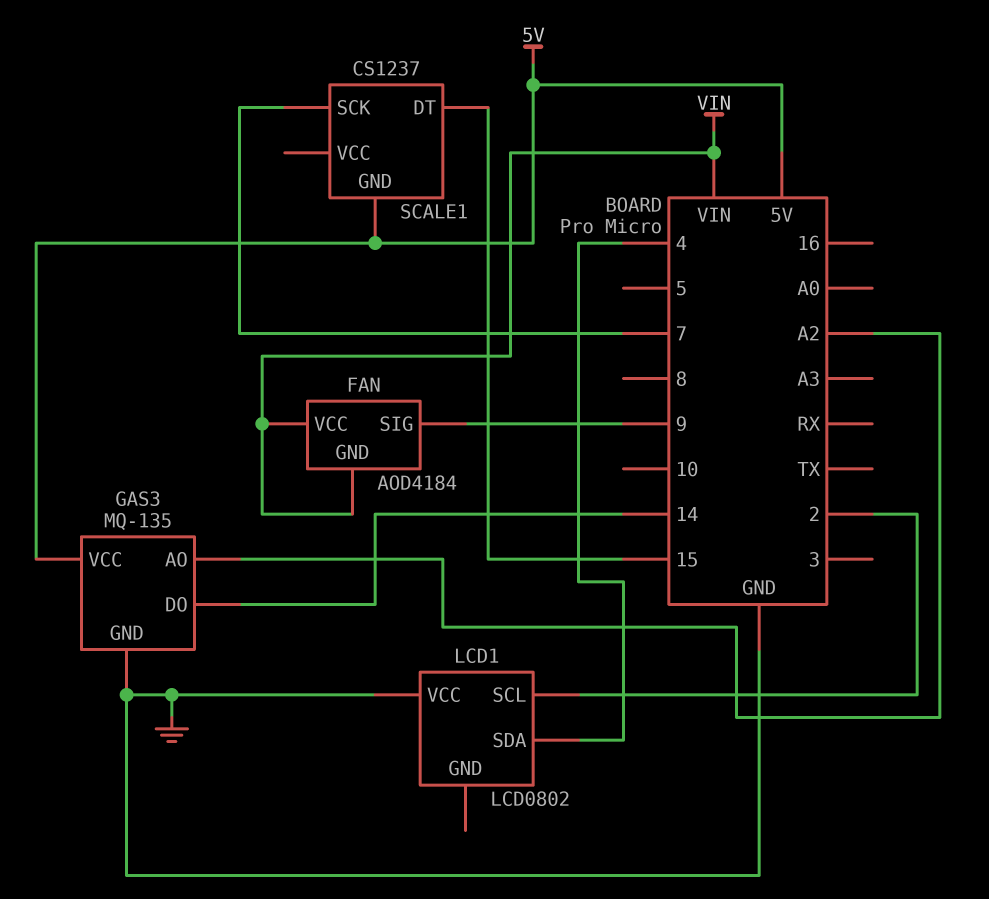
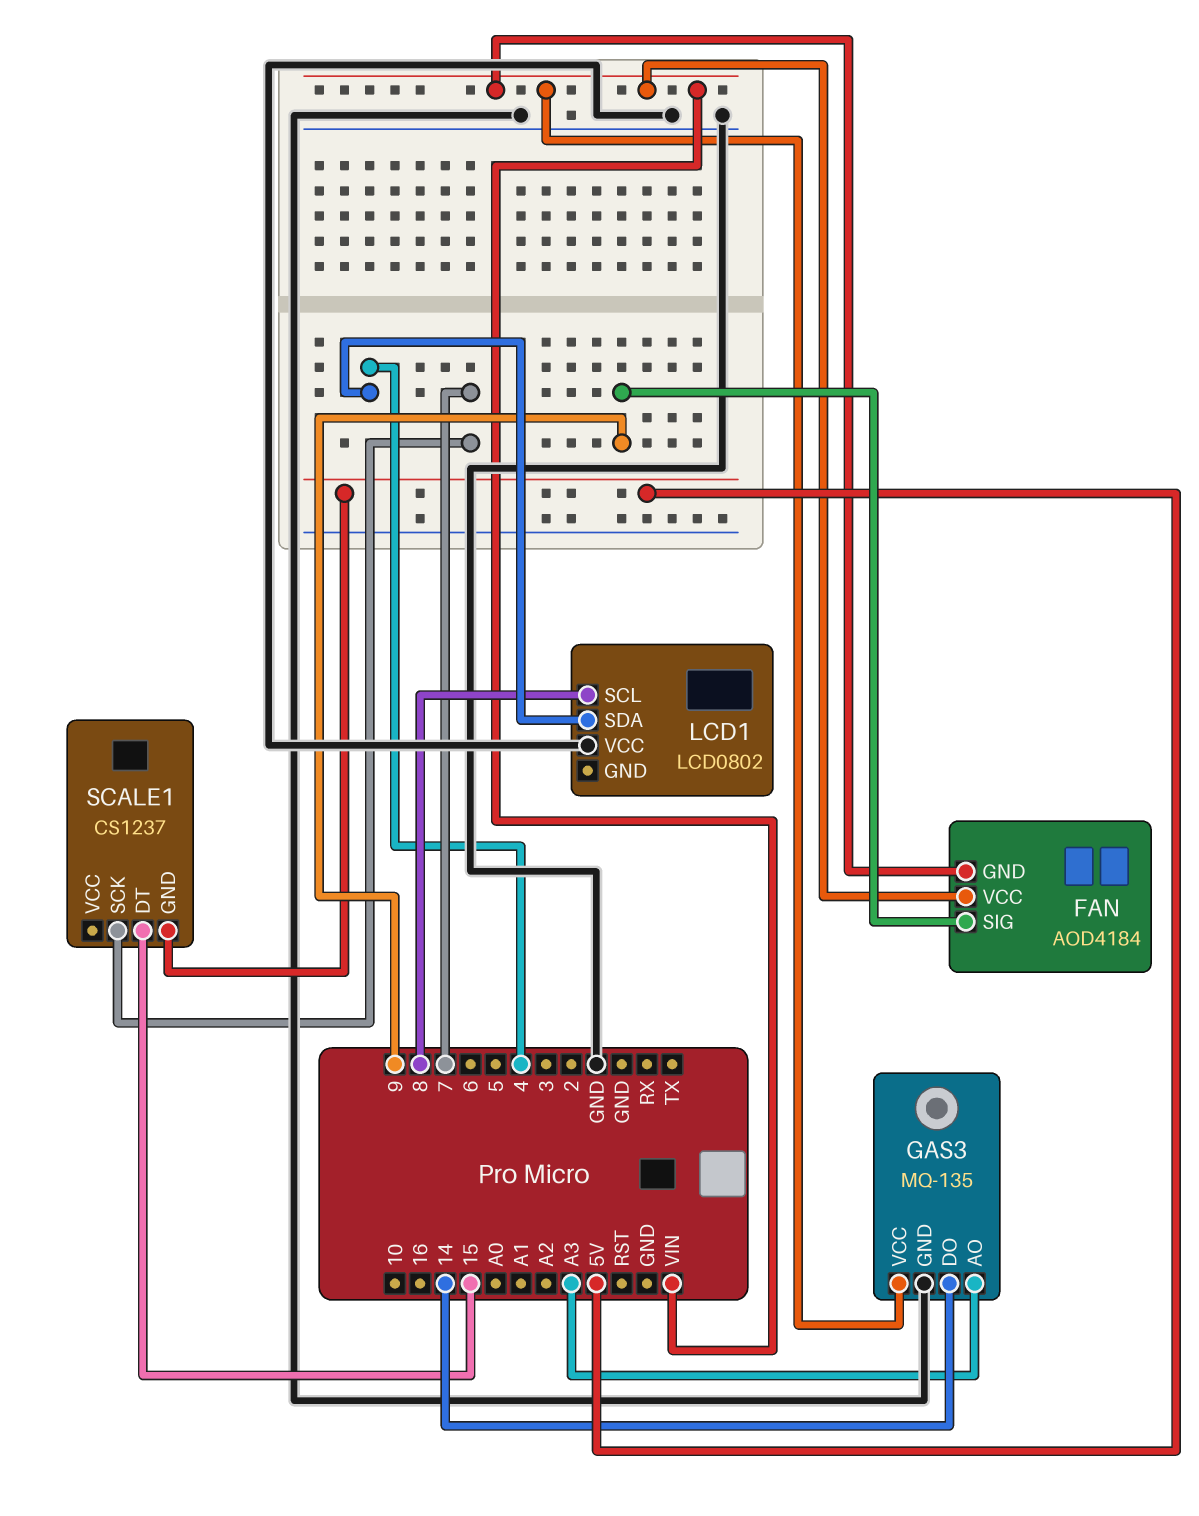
GAS3 pin AO: A2 -> A3
GAS3 pin VCC: 5V -> VIN
LCD1 pin SCL: 2 -> 8

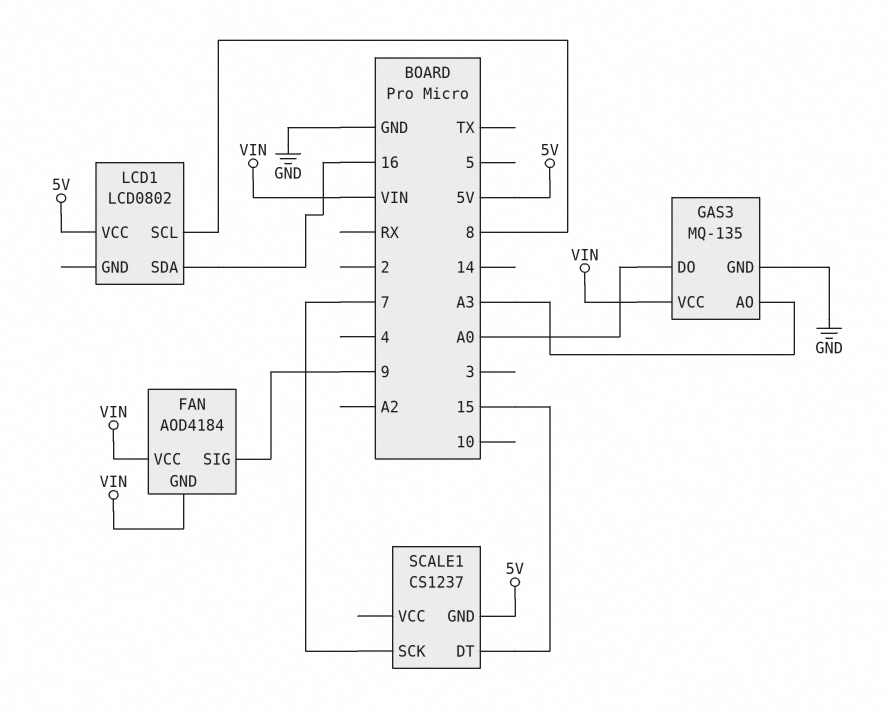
GAS3 pin DO: 14 -> A0
LCD1 pin SDA: 4 -> 16
LCD1 pin VCC: GND -> 5V

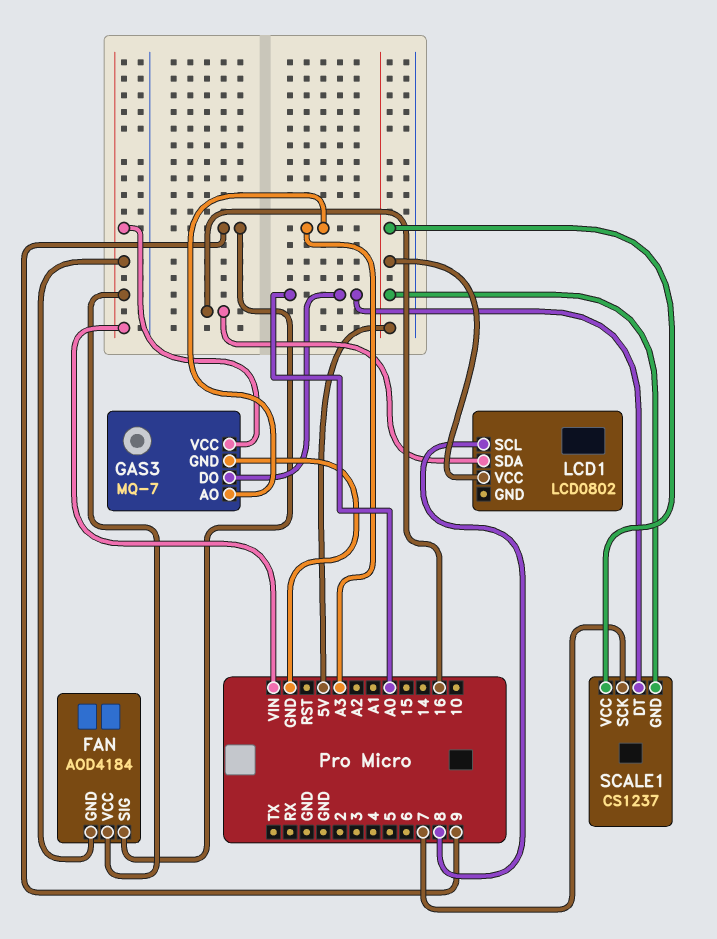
GAS3: MQ-135 -> MQ-7
SCALE1 pin DT: 15 -> A0
SCALE1 pin VCC: none -> 5V

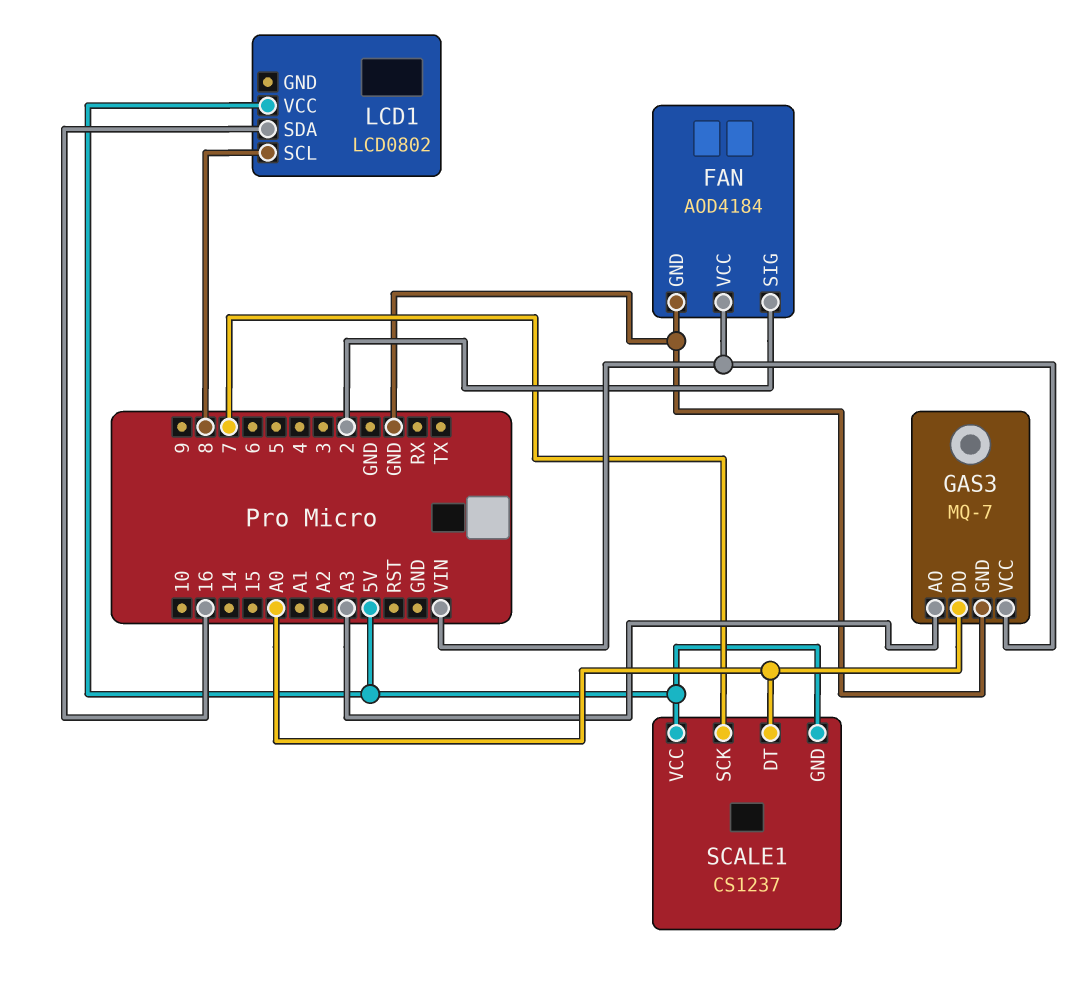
FAN pin GND: VIN -> GND
FAN pin SIG: 9 -> 2

